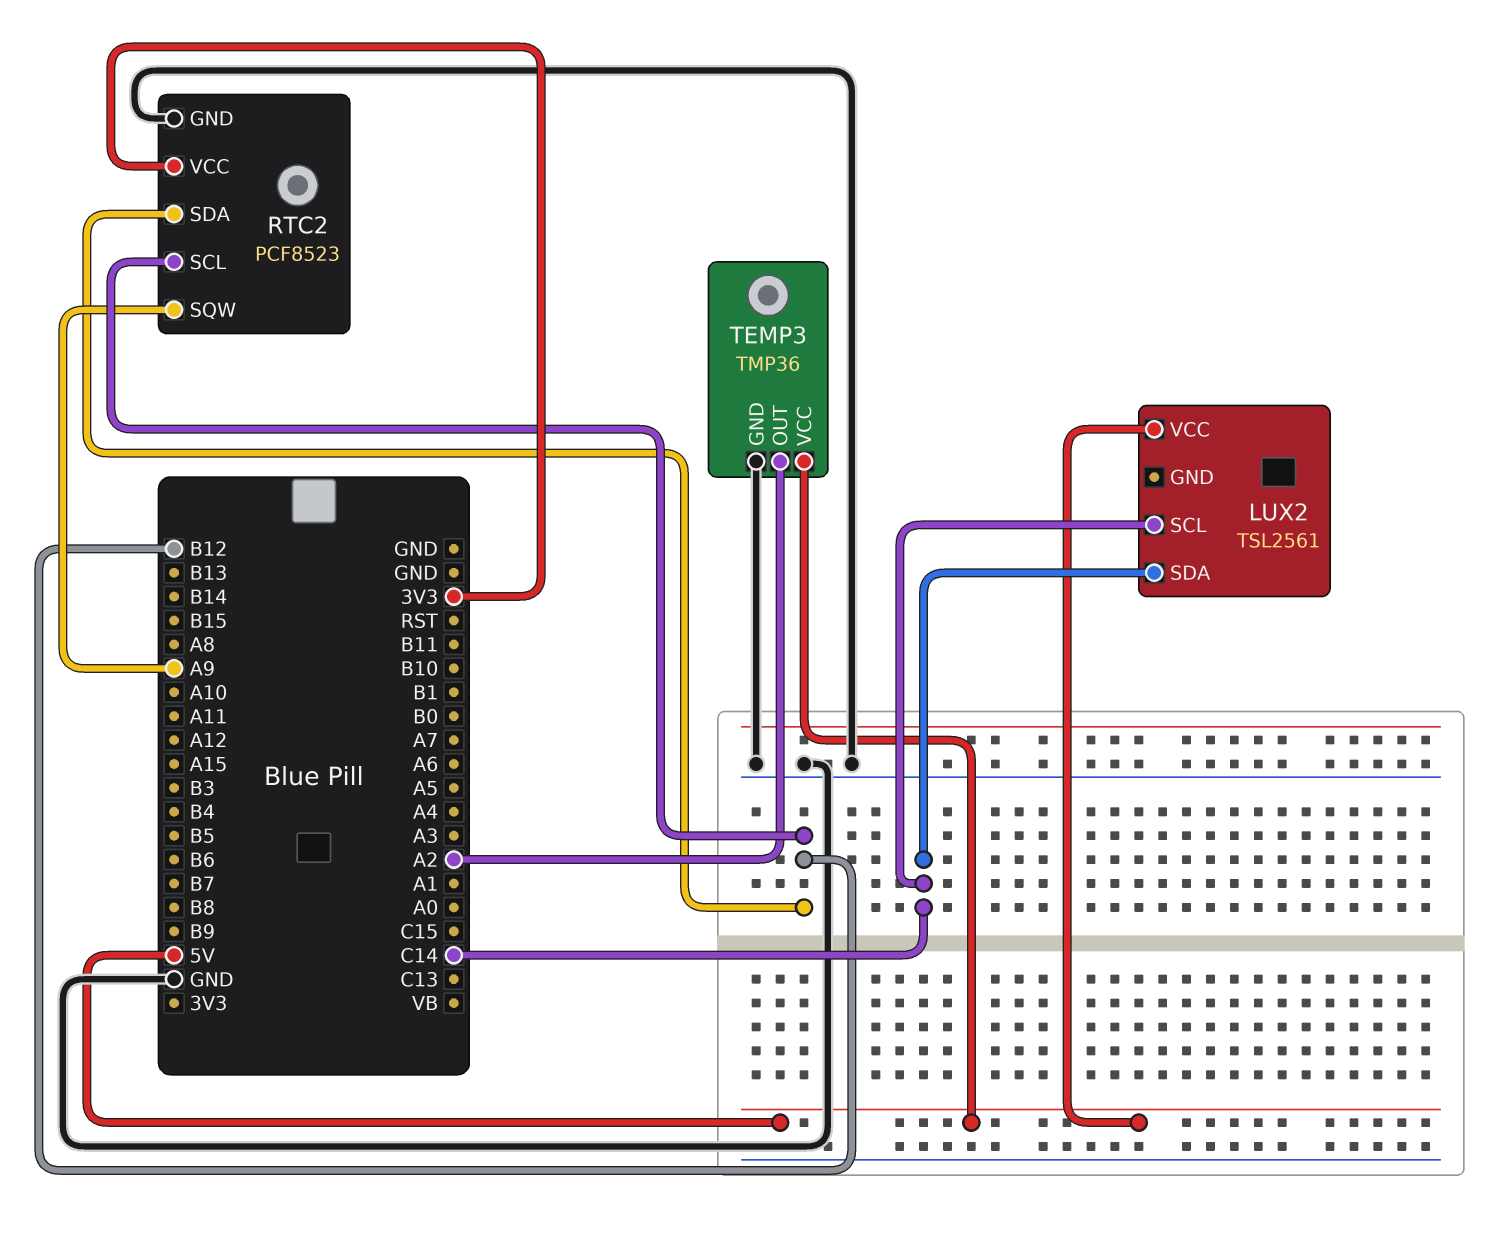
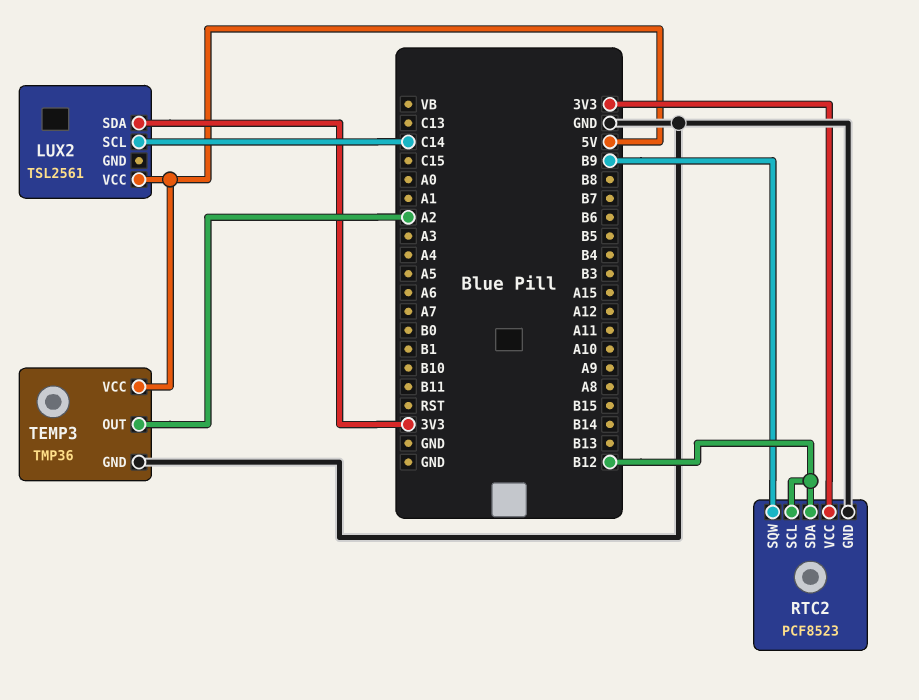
LUX2 pin SDA: C14 -> 3V3
RTC2 pin SQW: A9 -> B9

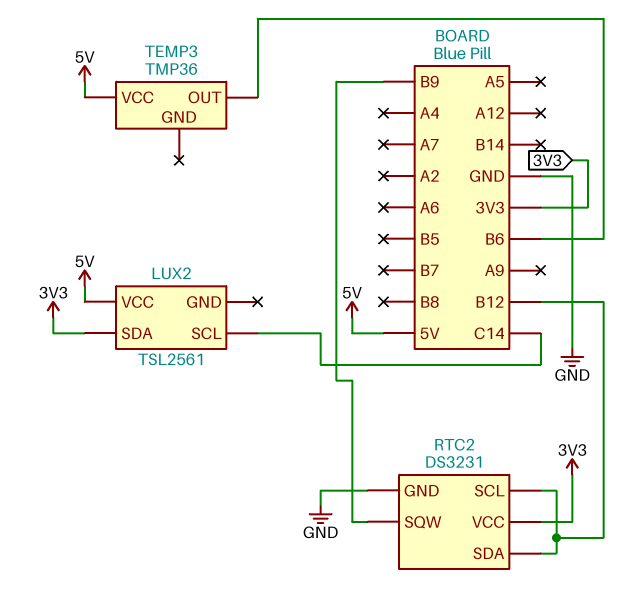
RTC2: PCF8523 -> DS3231
TEMP3 pin GND: GND -> none
TEMP3 pin OUT: A2 -> B6

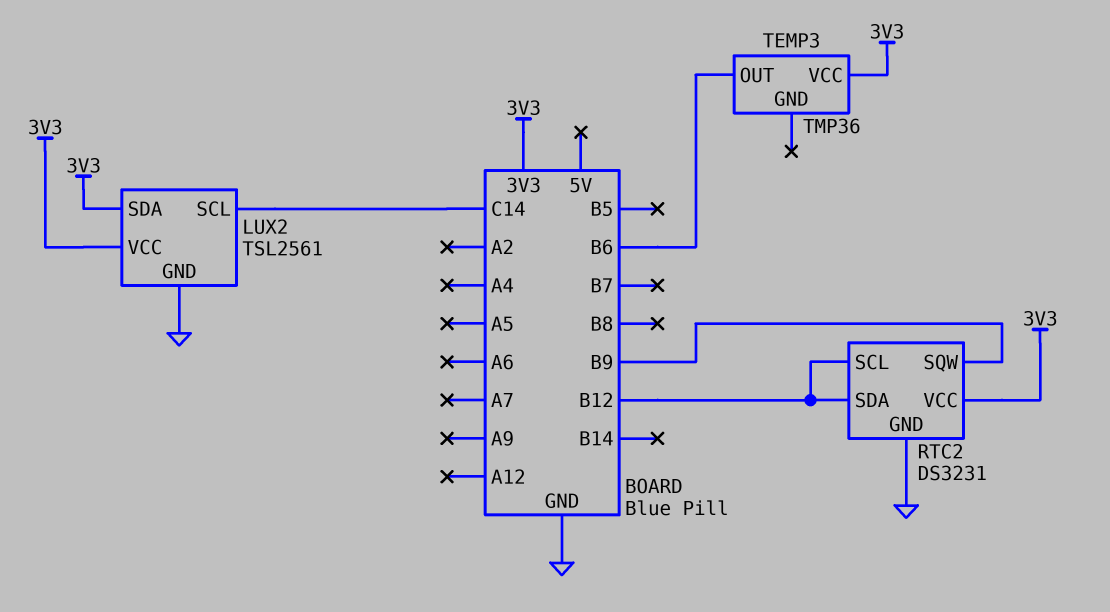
LUX2 pin GND: none -> GND
LUX2 pin VCC: 5V -> 3V3
TEMP3 pin VCC: 5V -> 3V3

